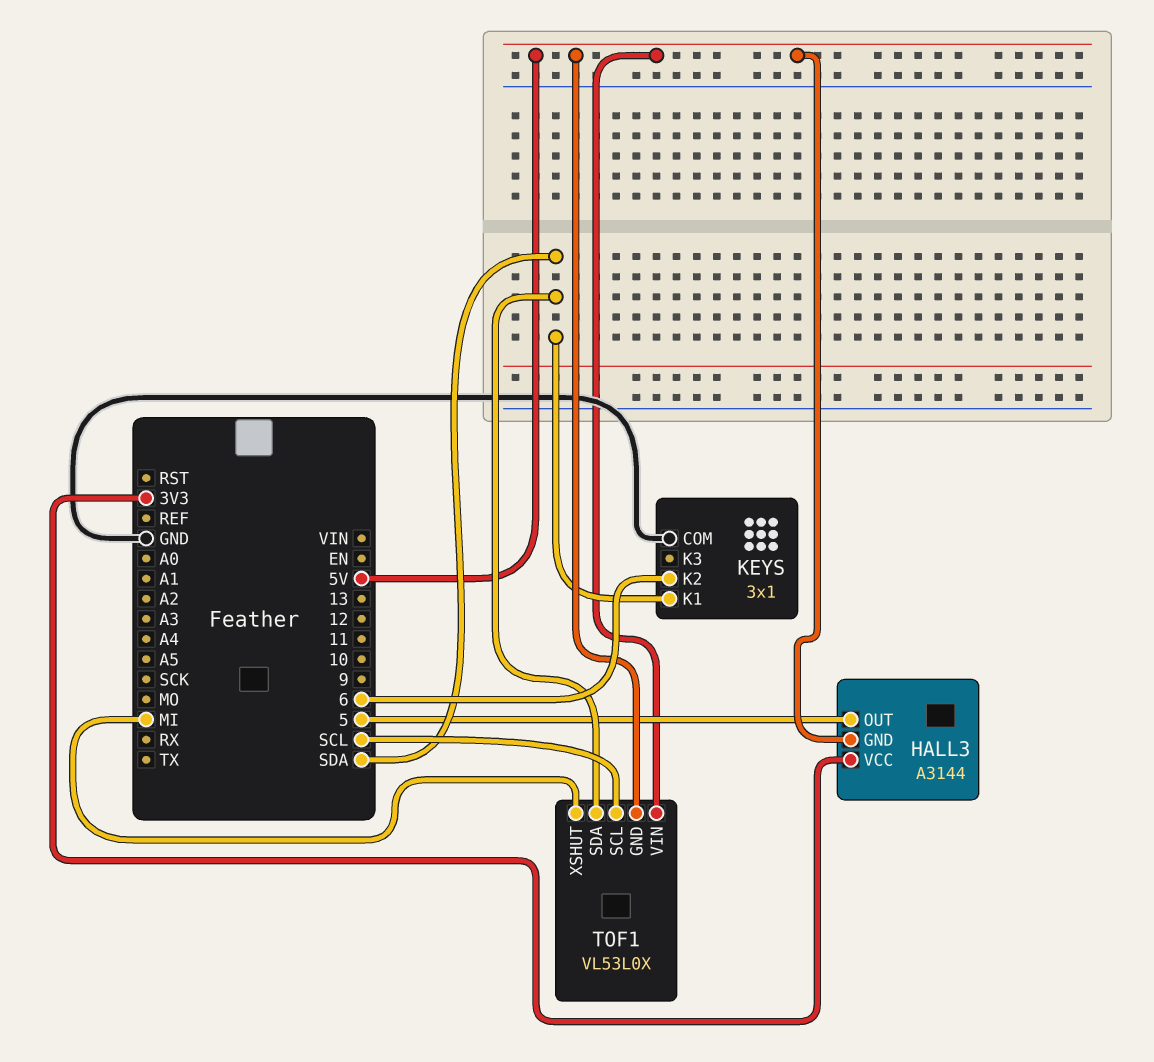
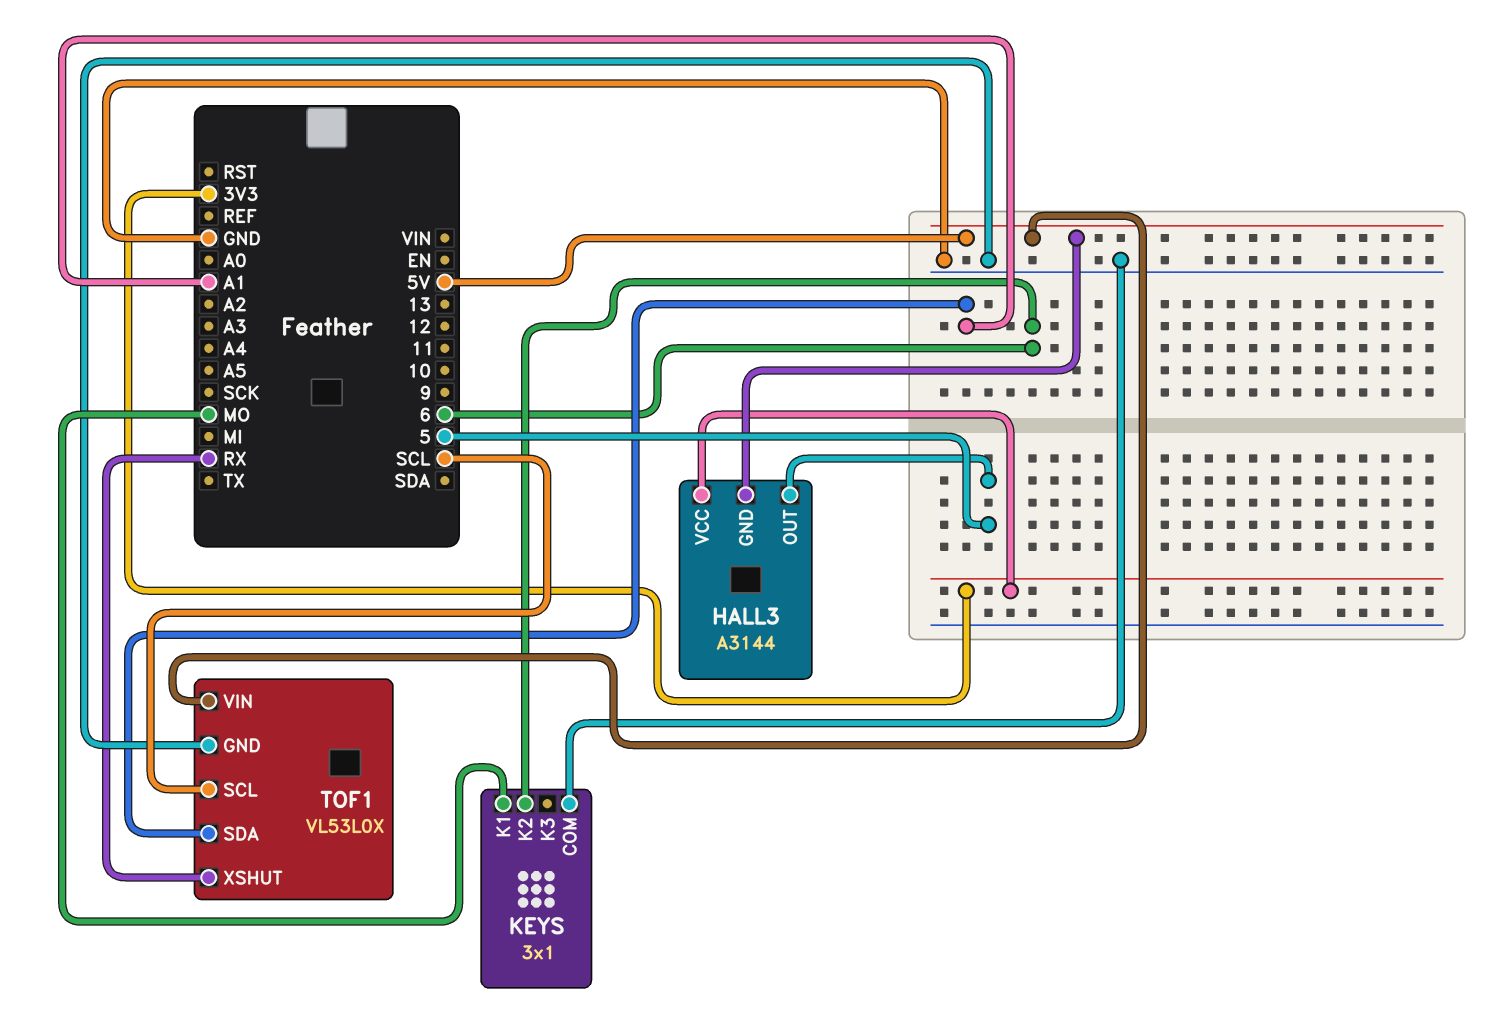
KEYS pin K1: SDA -> MO
TOF1 pin GND: 5V -> GND
TOF1 pin SDA: SDA -> A1
TOF1 pin XSHUT: MI -> RX

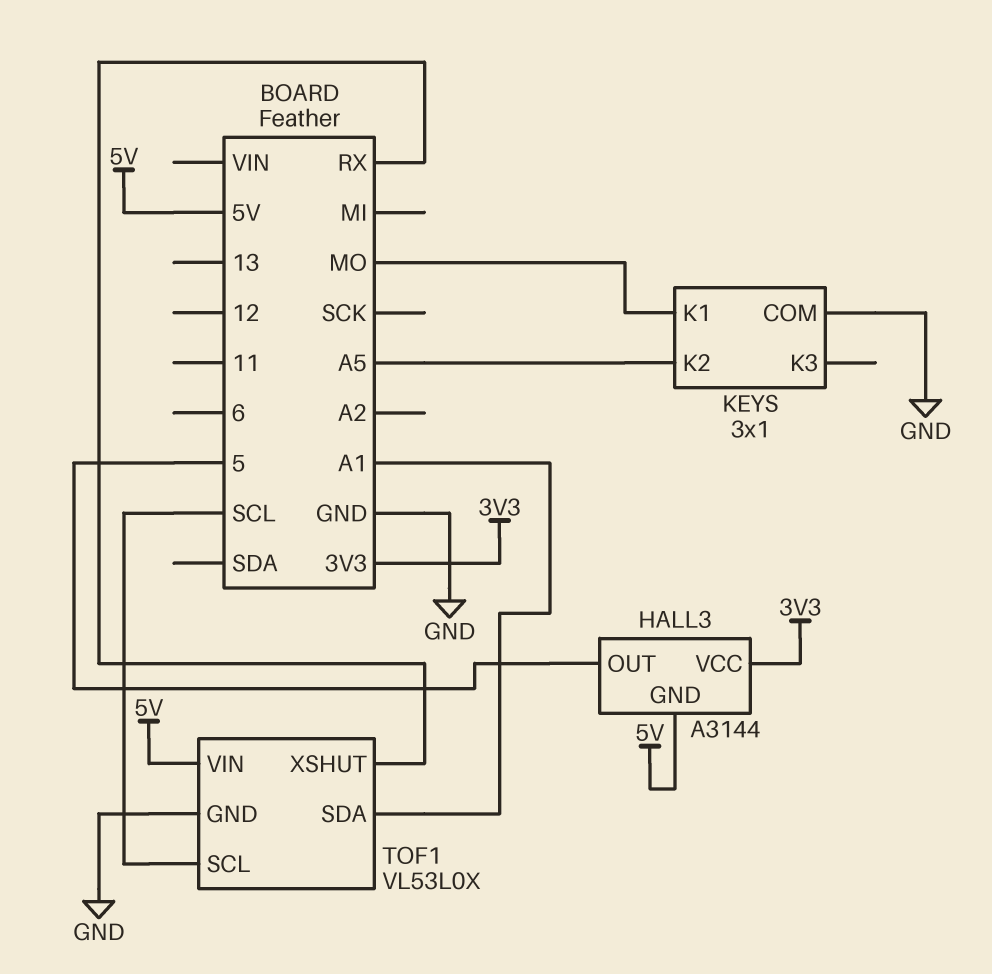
KEYS pin K2: 6 -> A5

